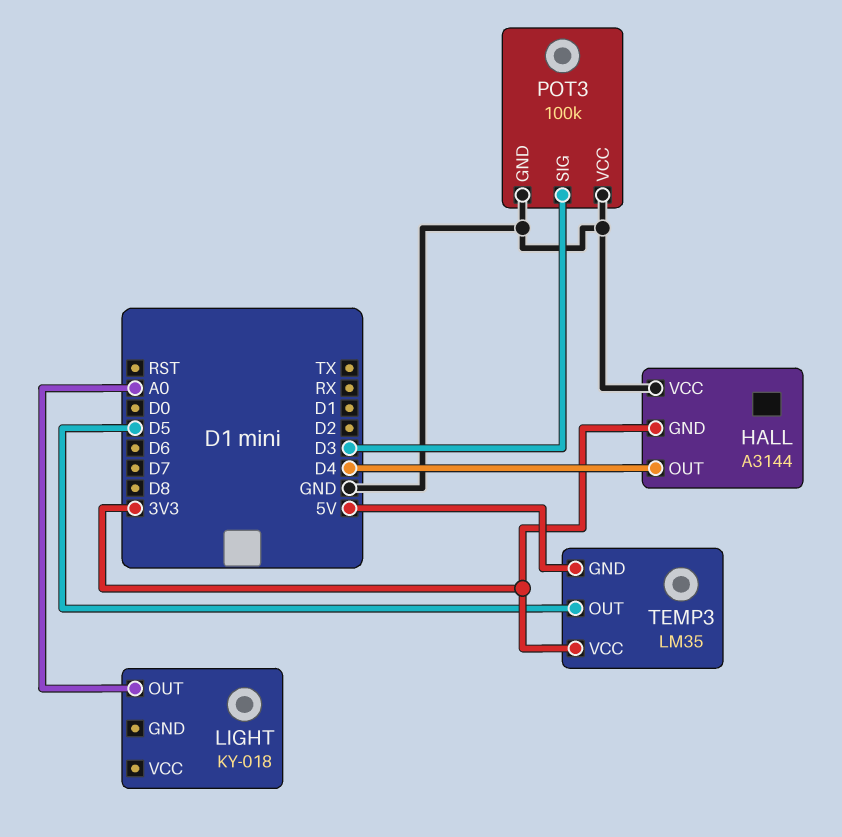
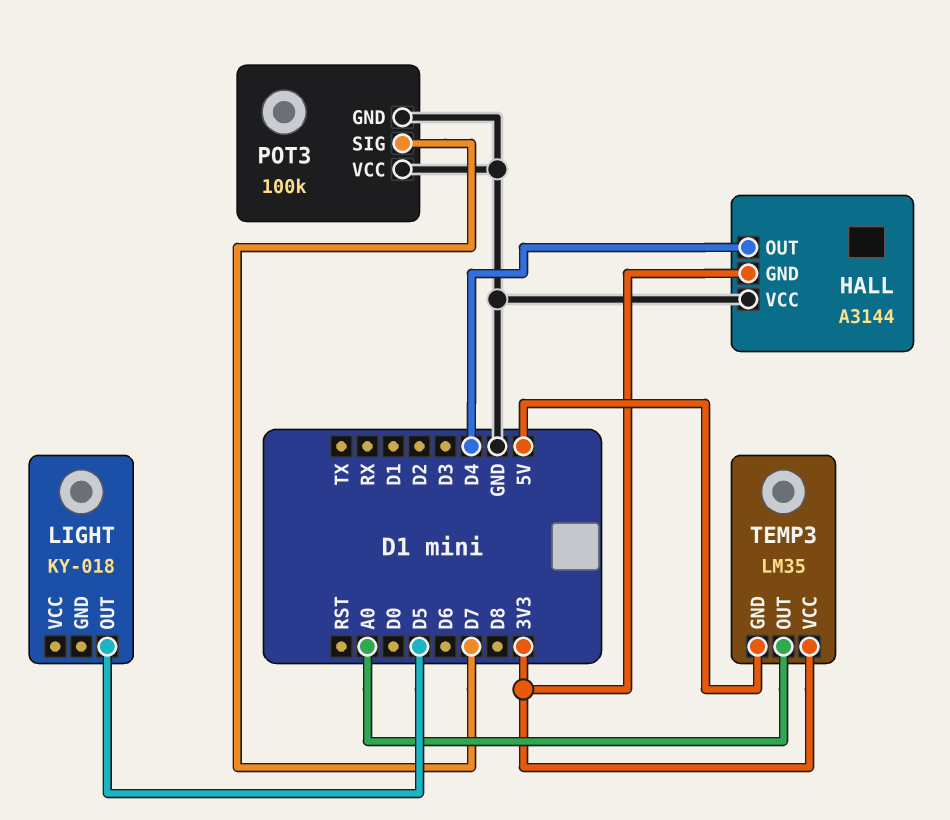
LIGHT pin OUT: A0 -> D5
POT3 pin SIG: D3 -> D7
TEMP3 pin OUT: D5 -> A0

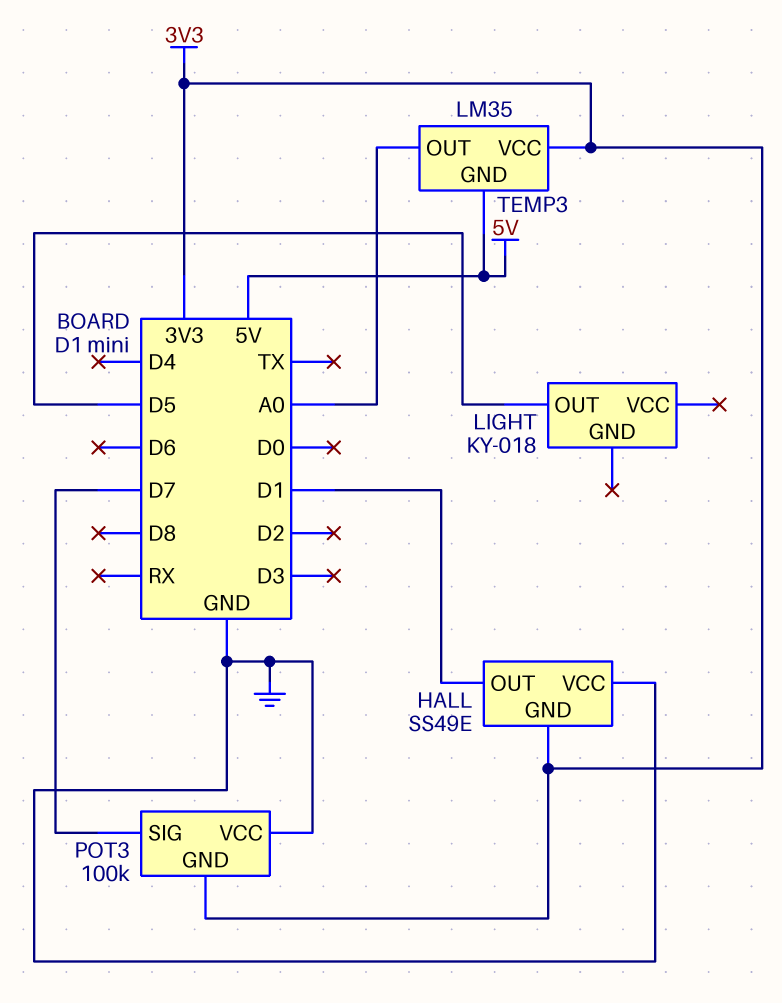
HALL: A3144 -> SS49E
HALL pin OUT: D4 -> D1
POT3 pin GND: GND -> 3V3

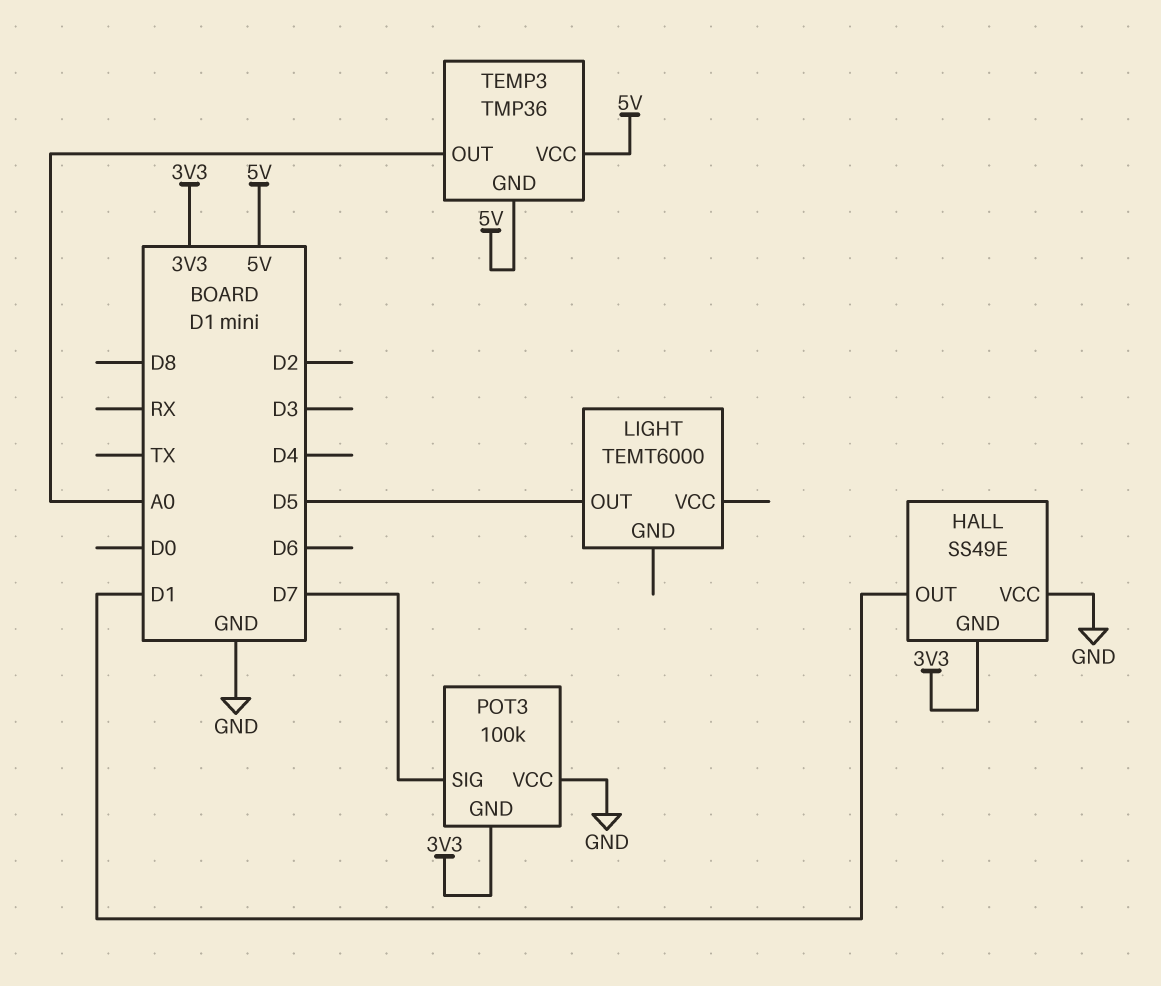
LIGHT: KY-018 -> TEMT6000
TEMP3: LM35 -> TMP36
TEMP3 pin VCC: 3V3 -> 5V

